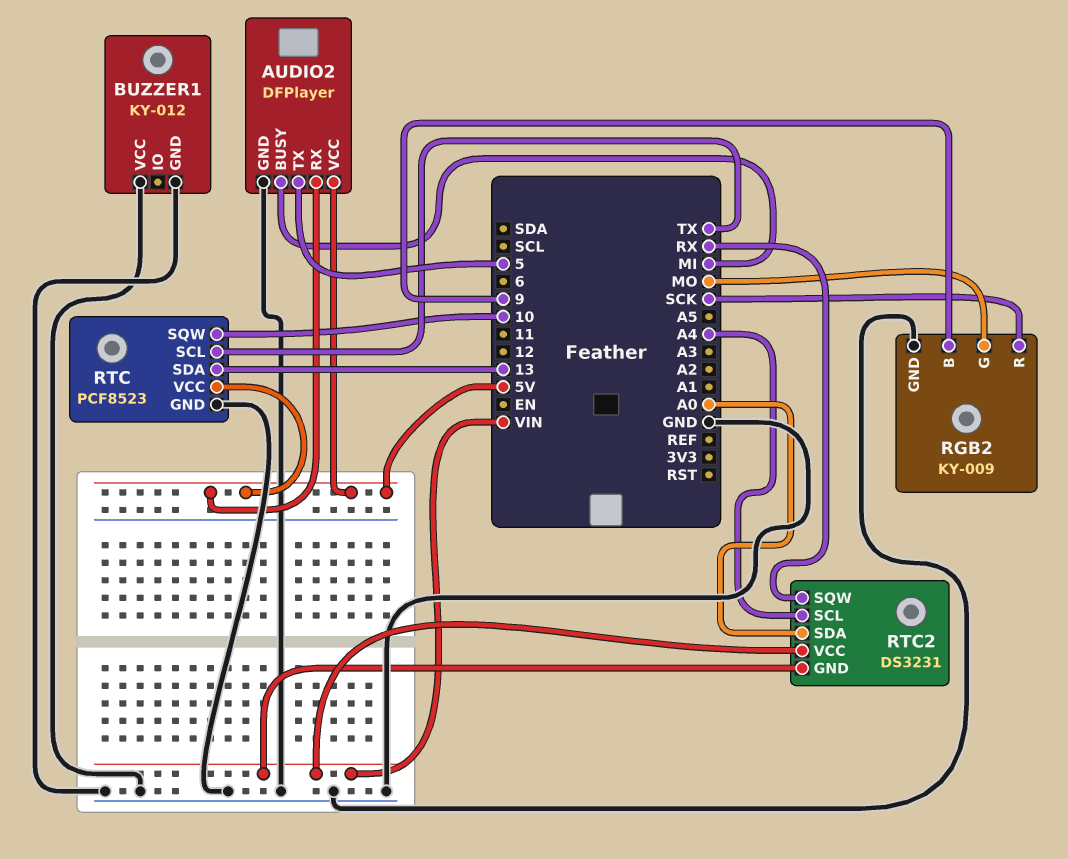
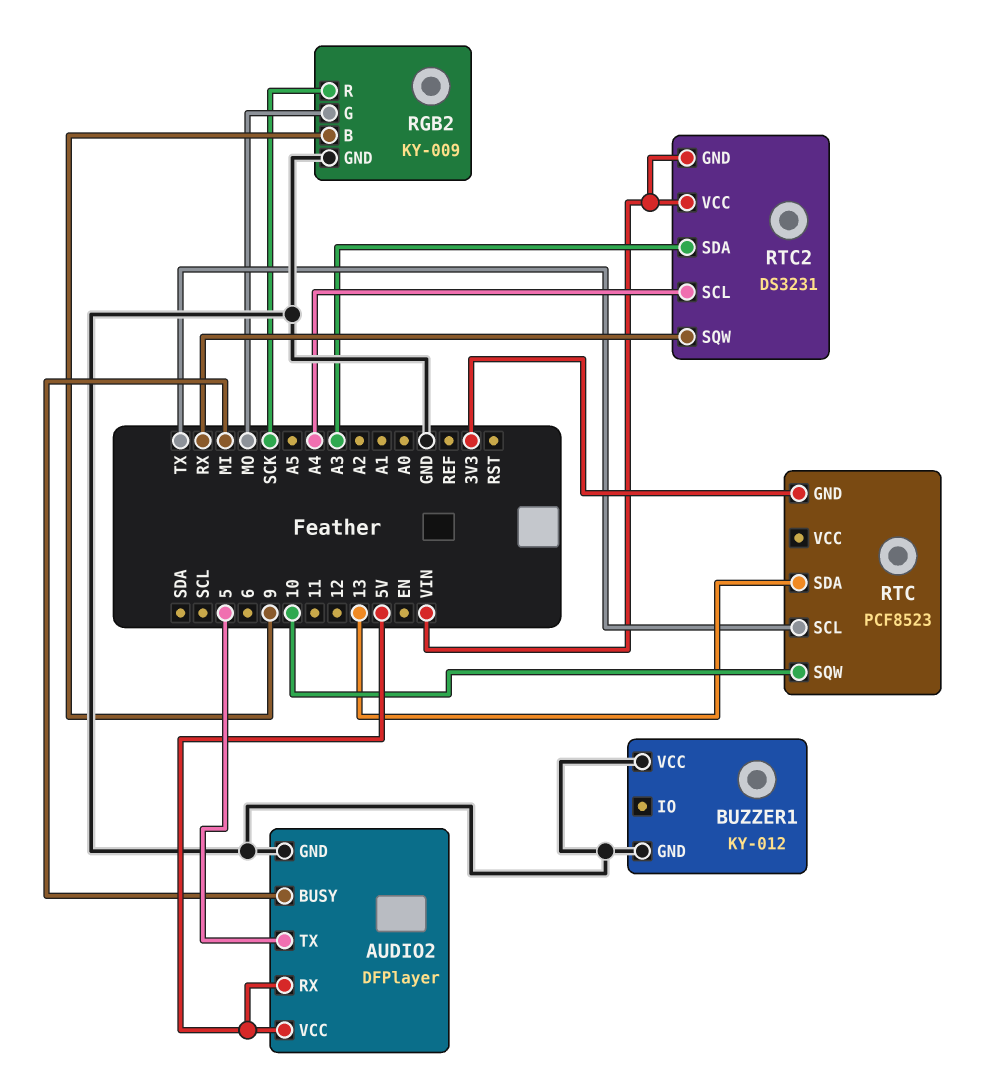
RTC pin GND: GND -> 3V3
RTC pin VCC: 5V -> none
RTC2 pin SDA: A0 -> A3

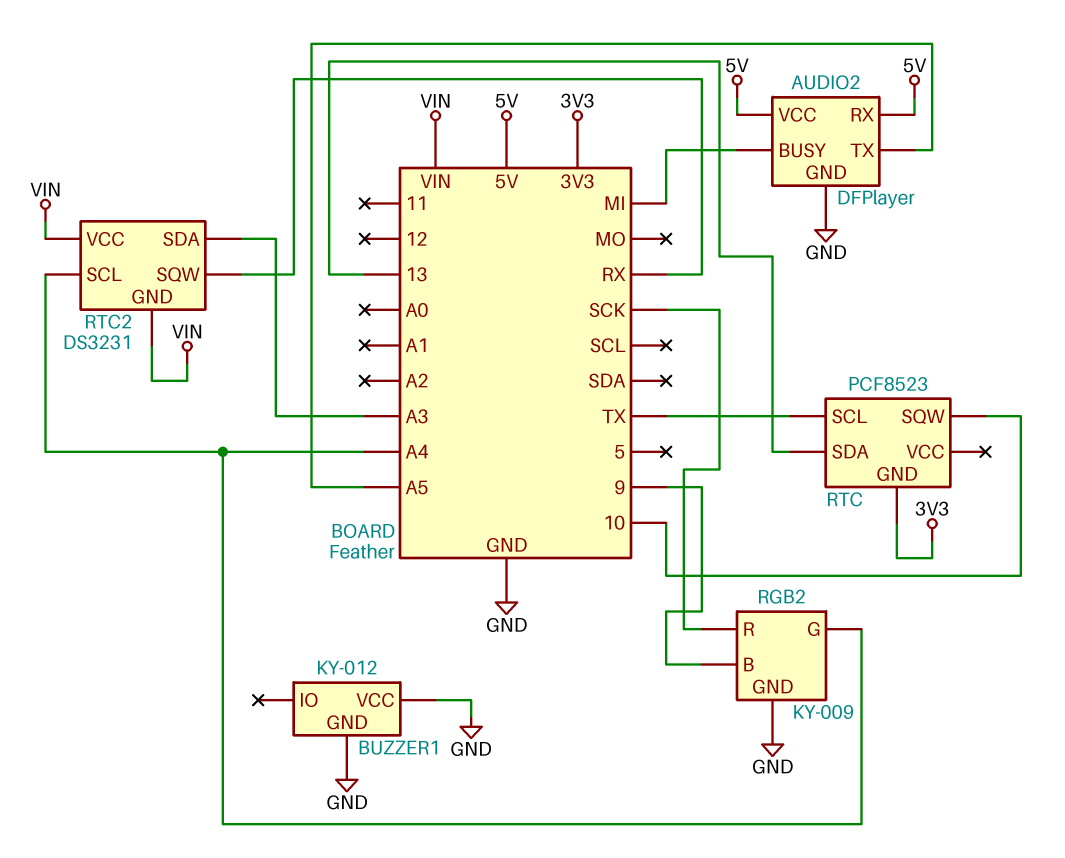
AUDIO2 pin TX: 5 -> A5
RGB2 pin G: MO -> A4

